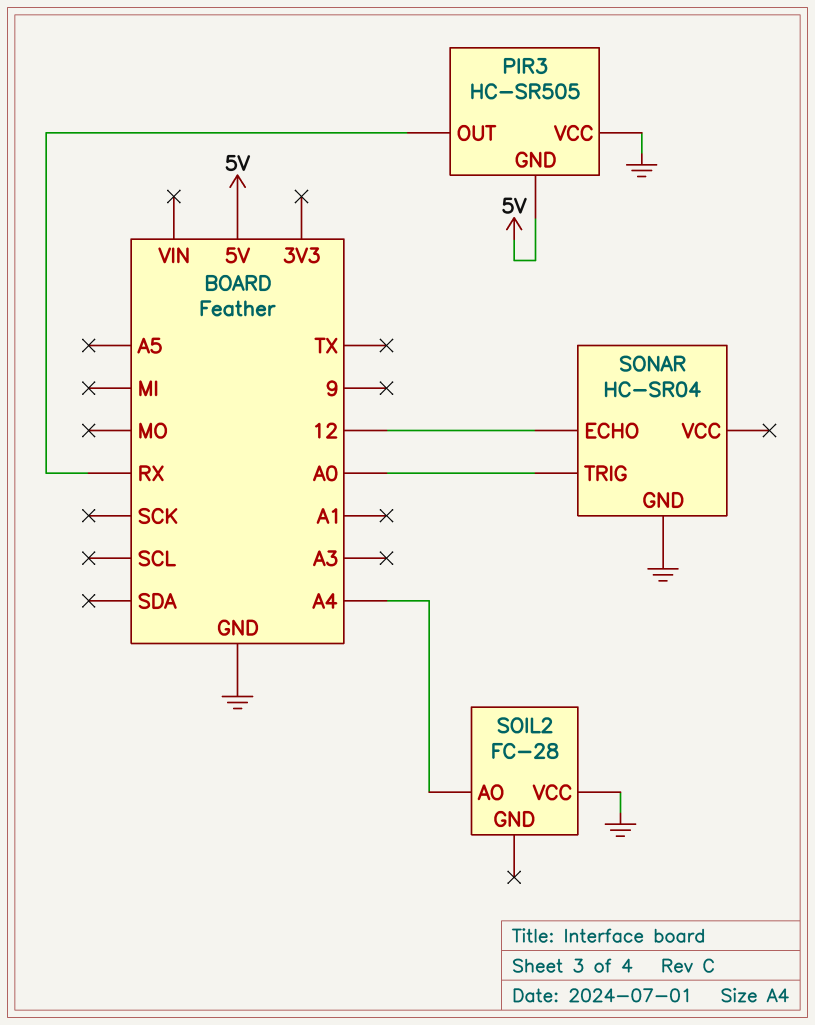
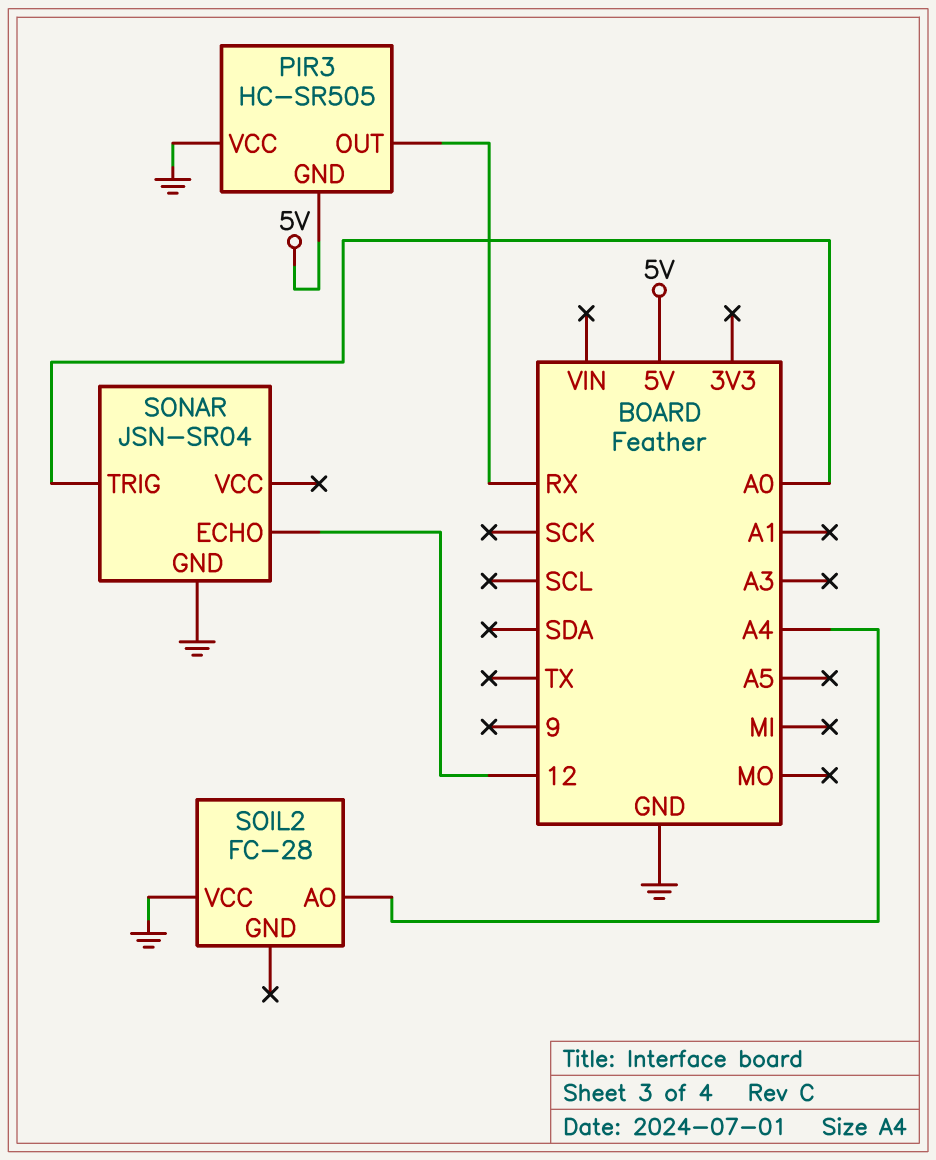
SONAR: HC-SR04 -> JSN-SR04

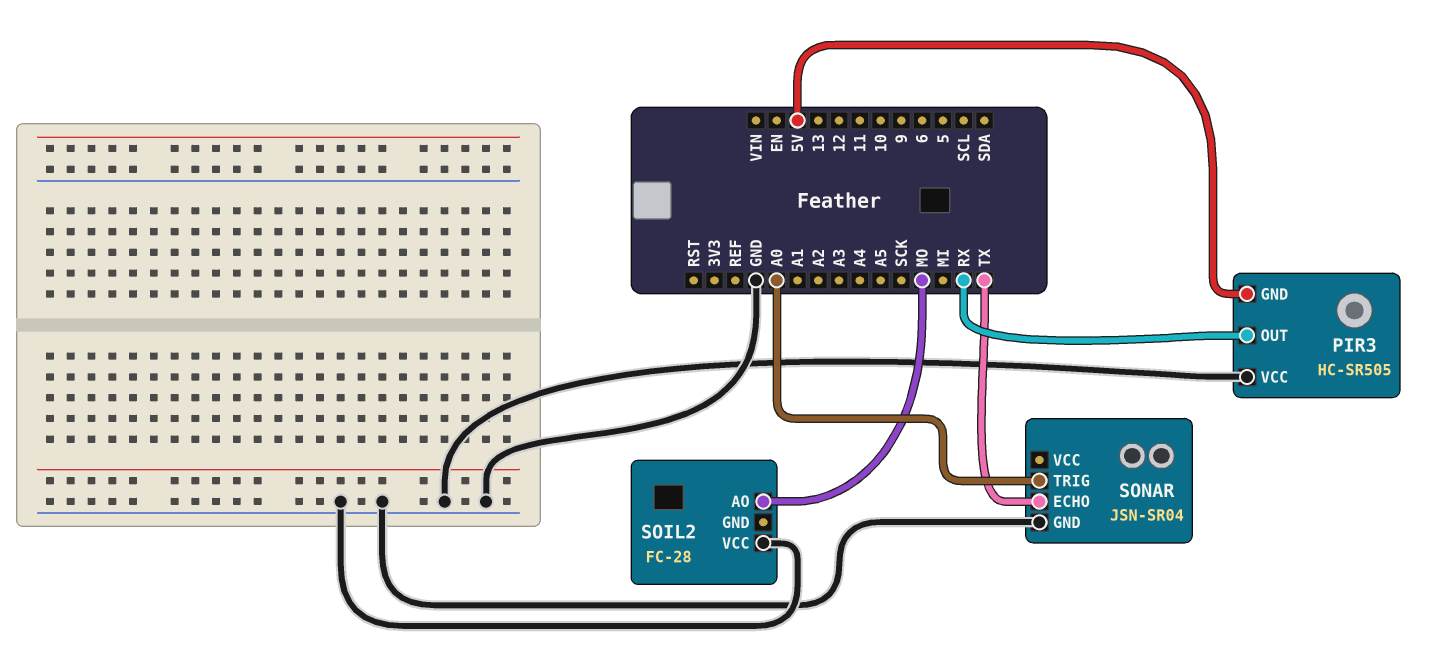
SOIL2 pin AO: A4 -> MO
SONAR pin ECHO: 12 -> TX

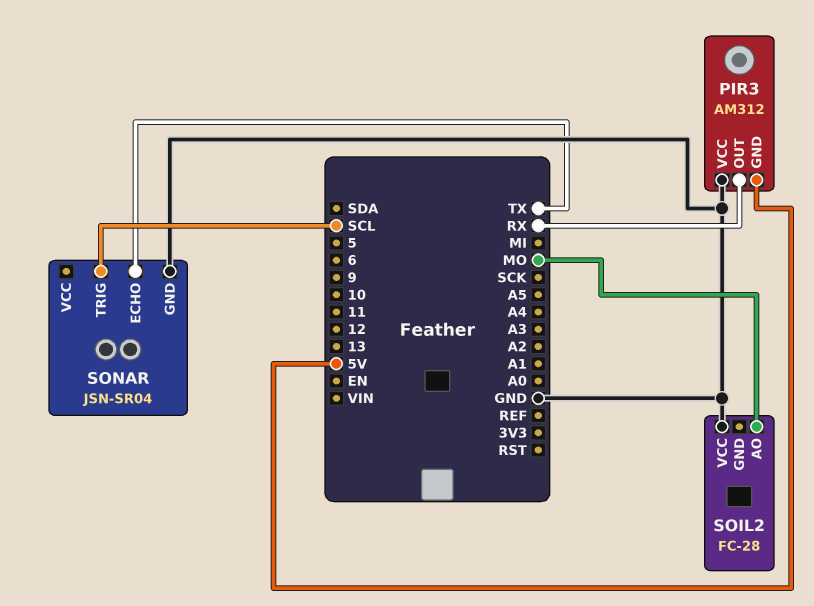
PIR3: HC-SR505 -> AM312
SONAR pin TRIG: A0 -> SCL

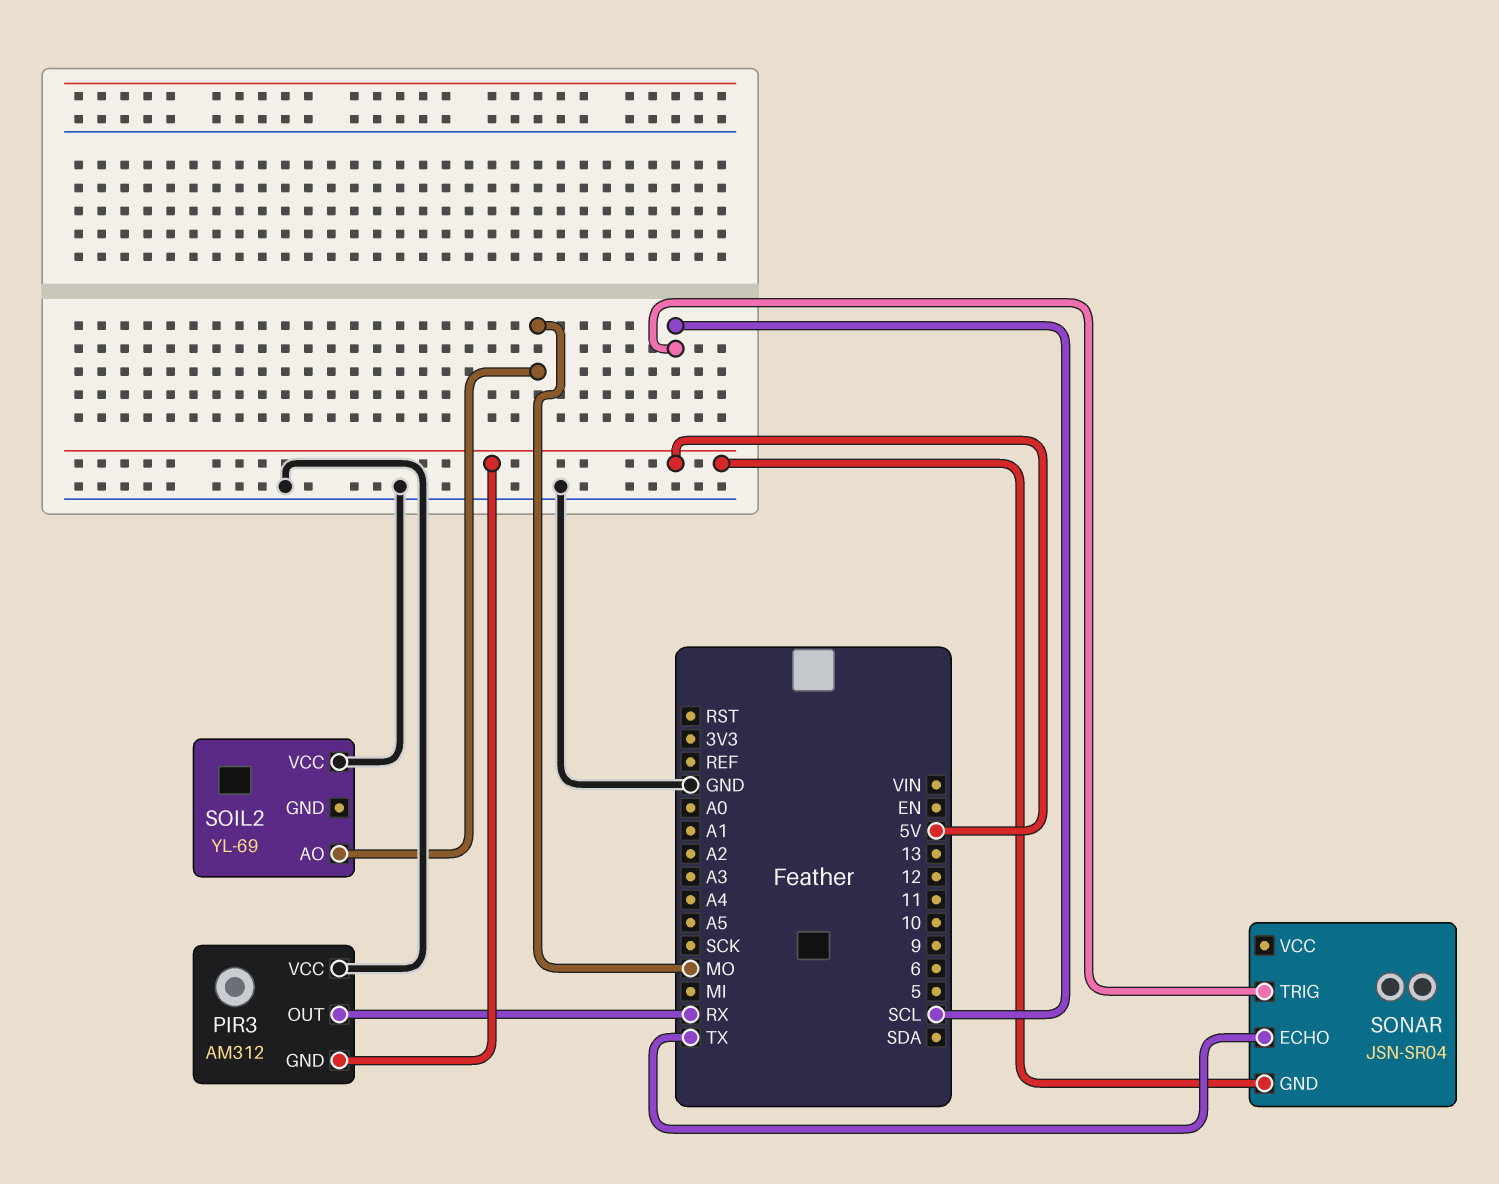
SOIL2: FC-28 -> YL-69
SONAR pin GND: GND -> 5V

